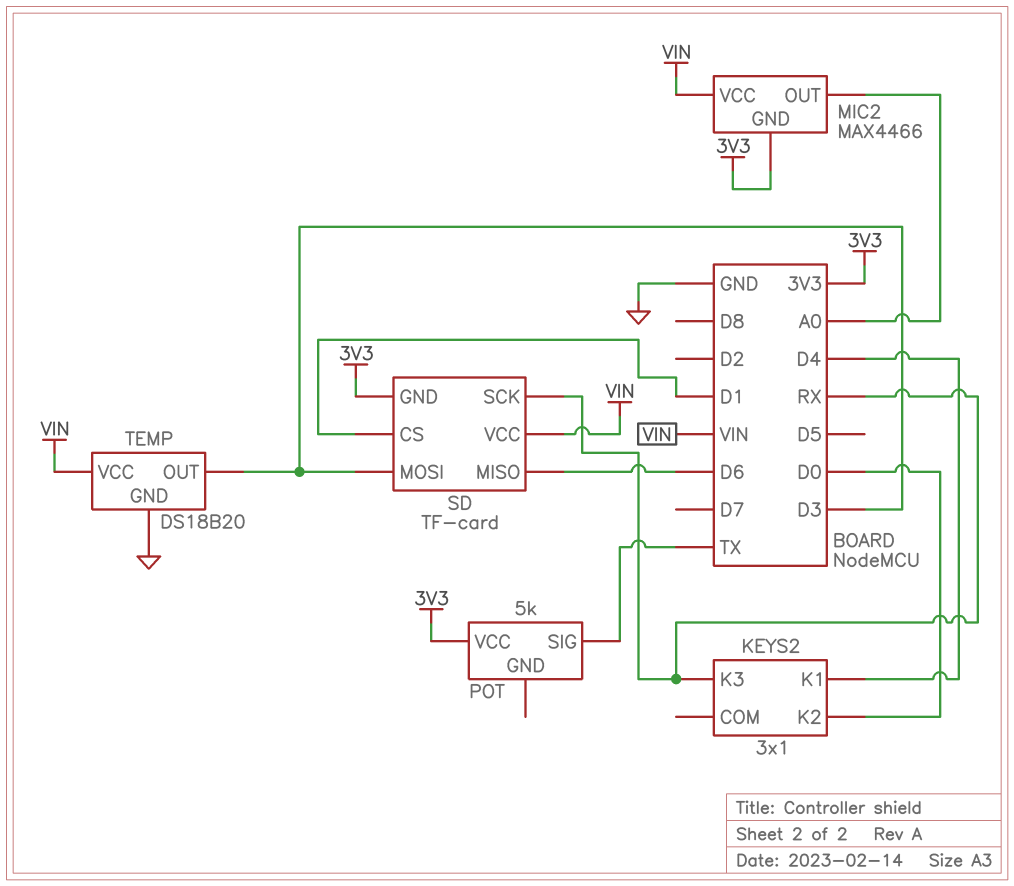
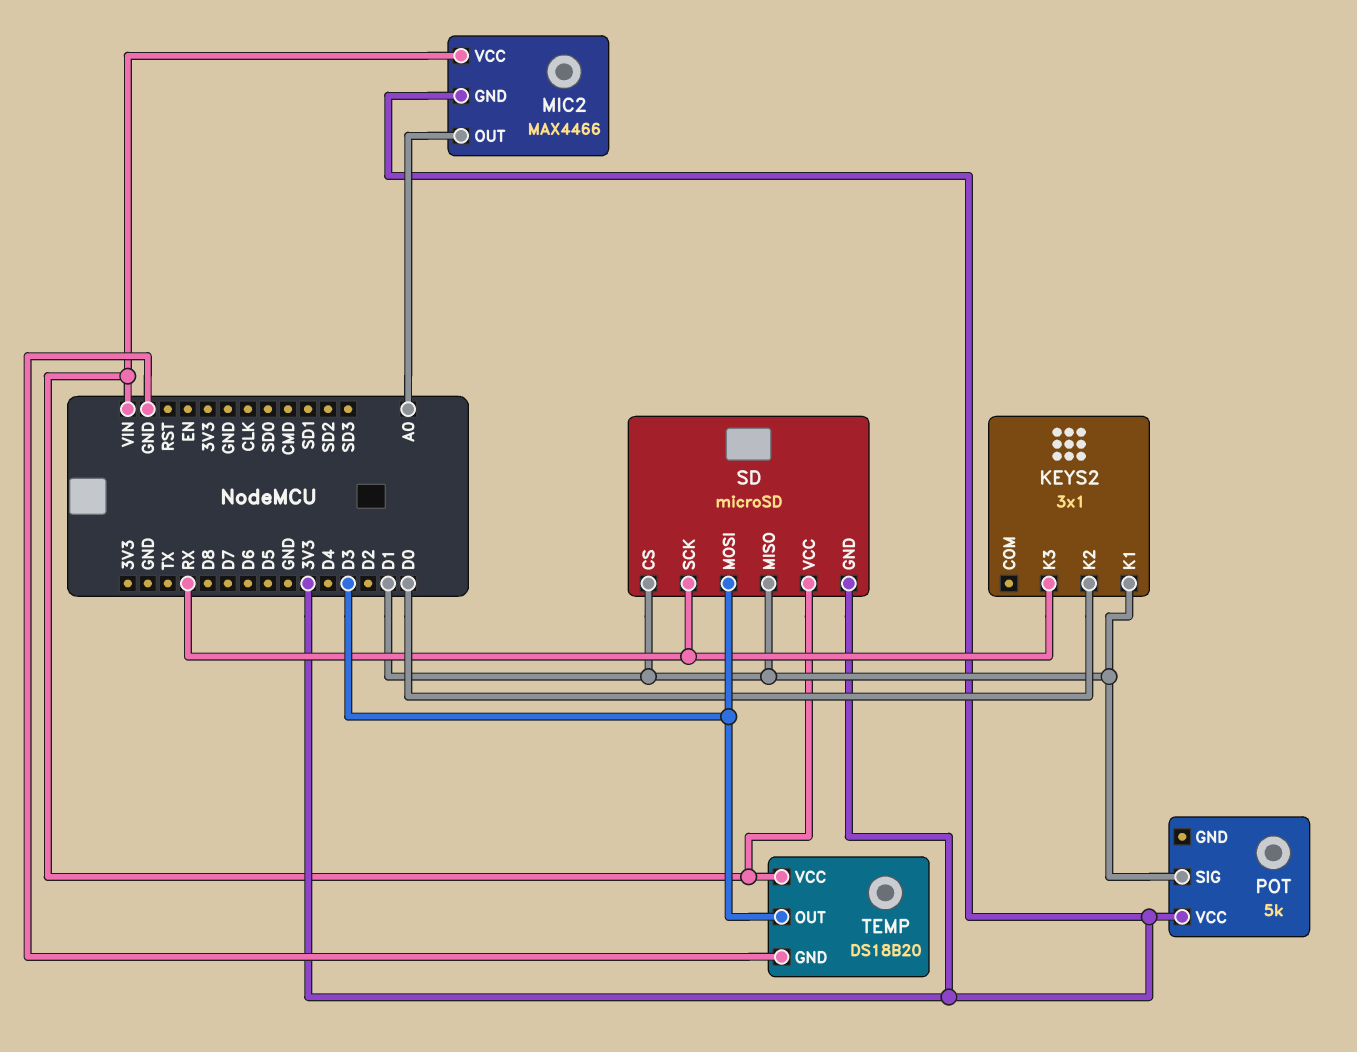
KEYS2 pin K1: D4 -> D1
POT pin SIG: TX -> D1
SD: TF-card -> microSD
SD pin MISO: D6 -> D1

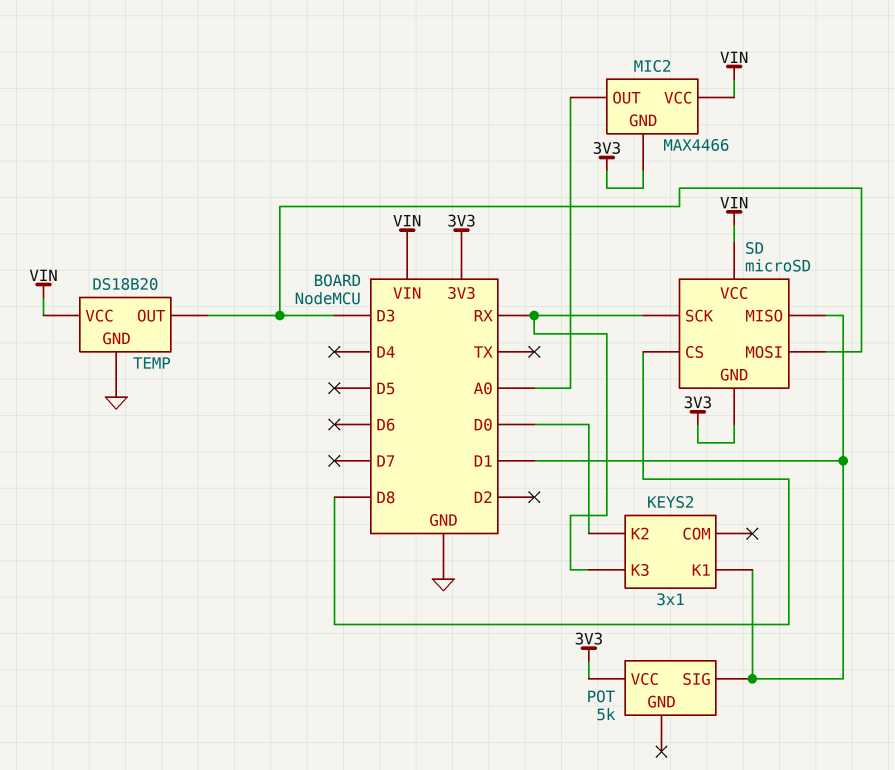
SD pin CS: D1 -> D8

